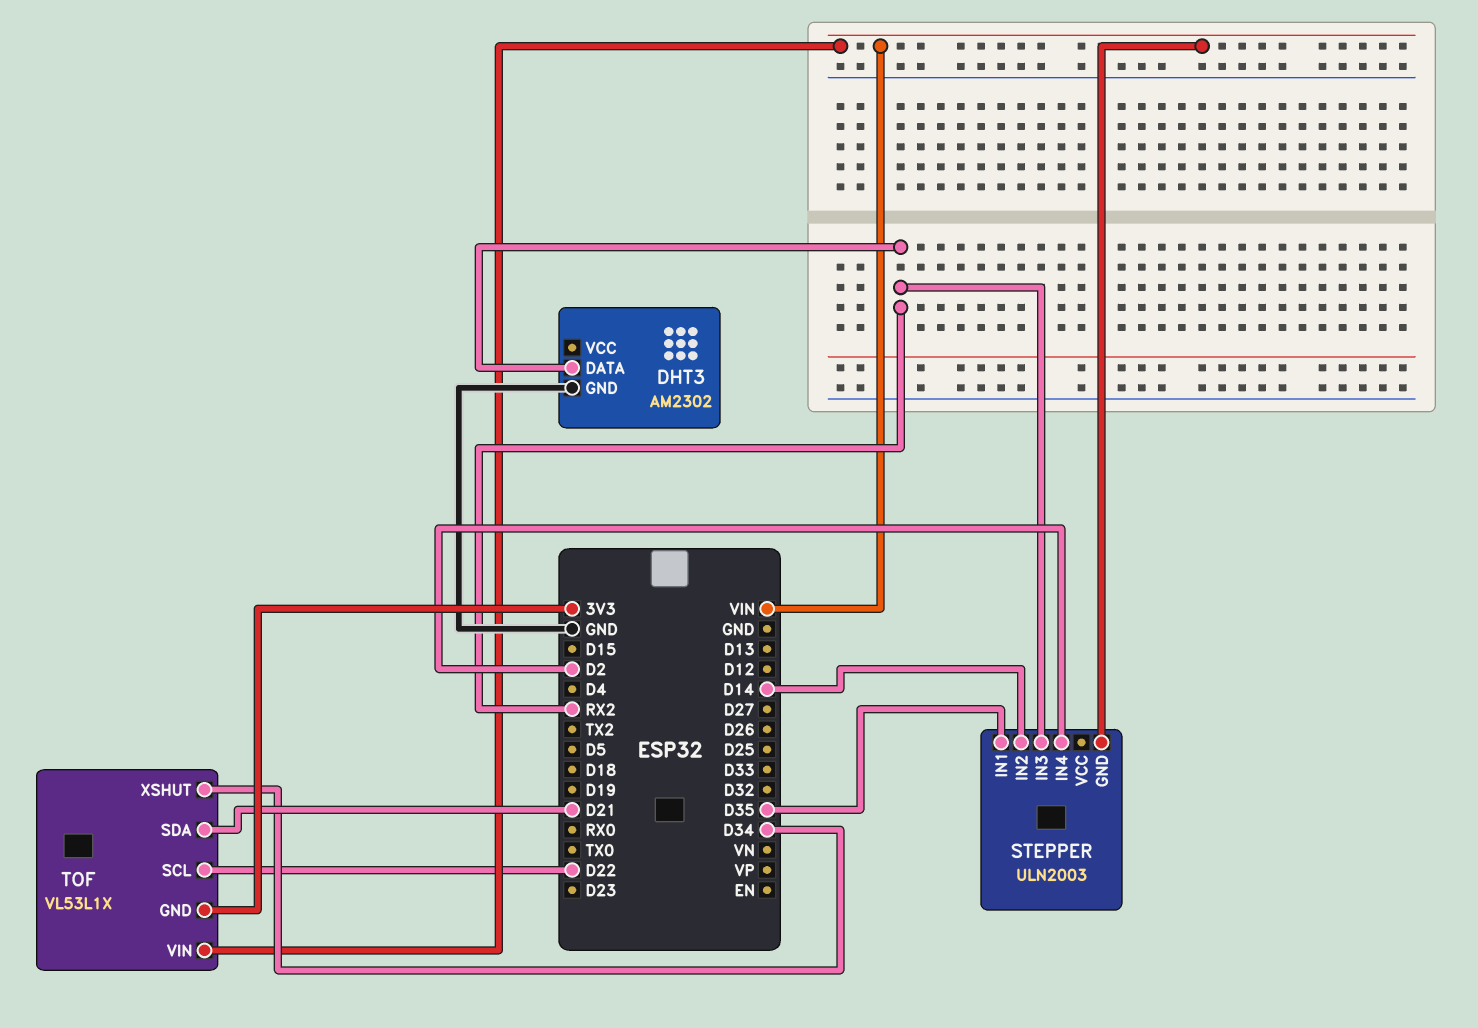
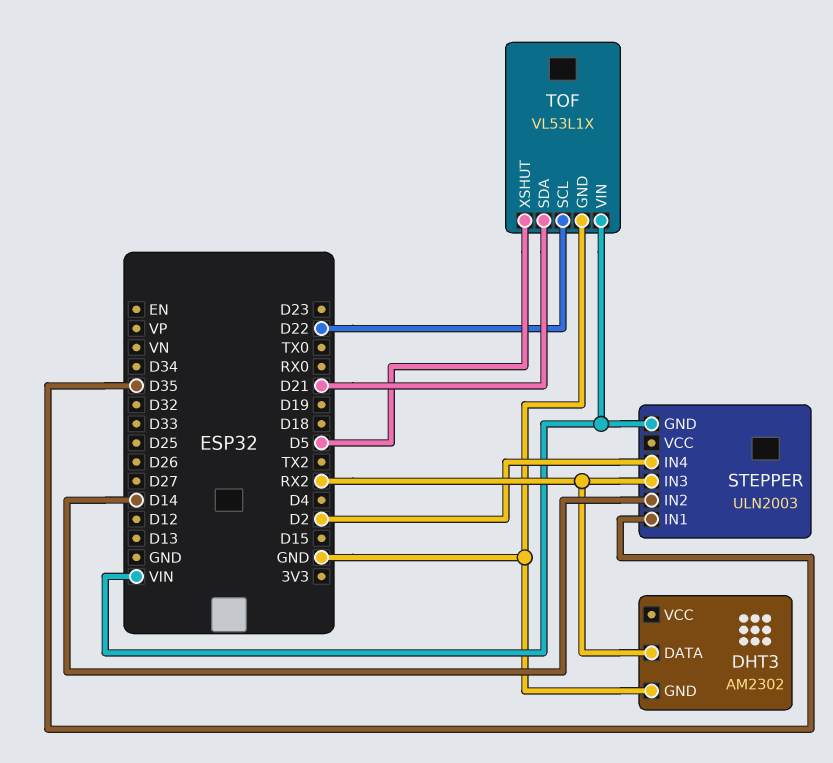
TOF pin GND: 3V3 -> GND
TOF pin XSHUT: D34 -> D5

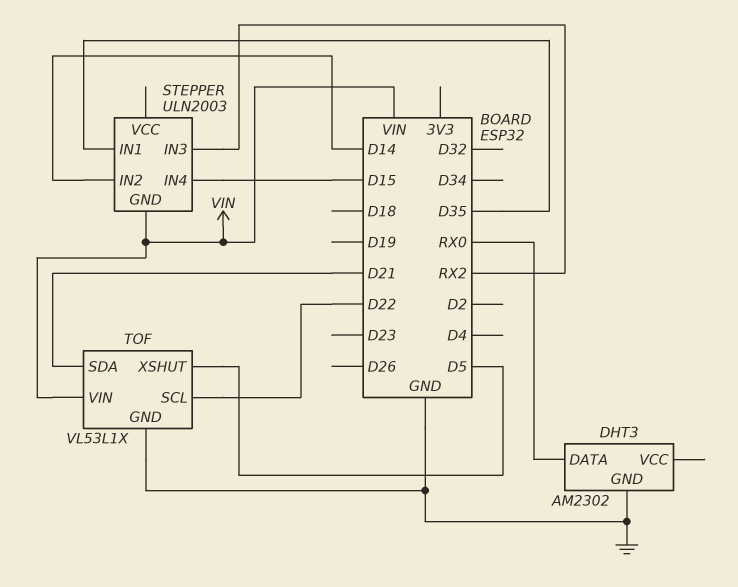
DHT3 pin DATA: RX2 -> RX0
STEPPER pin IN4: D2 -> D15

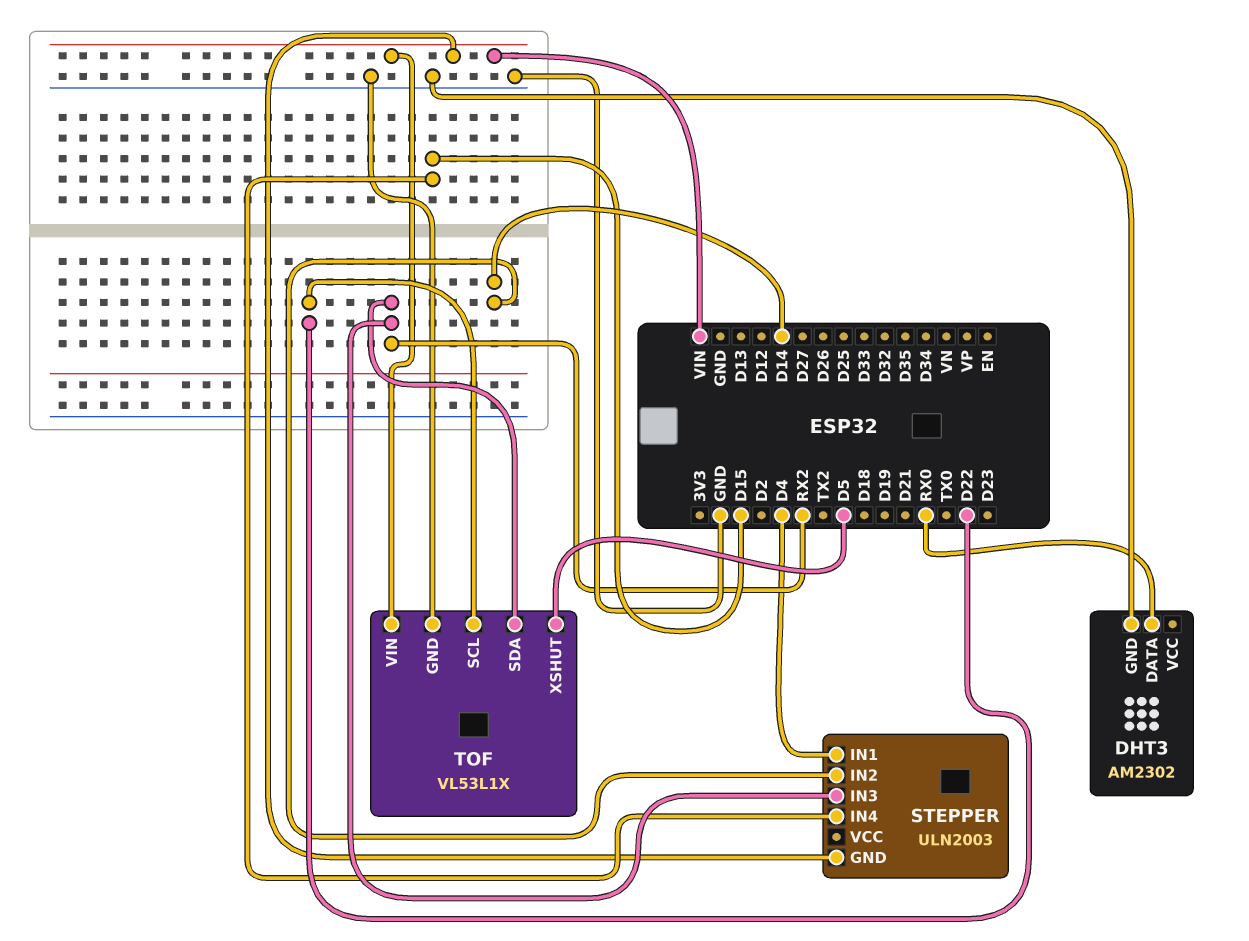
STEPPER pin IN1: D35 -> D4
TOF pin SDA: D21 -> RX2

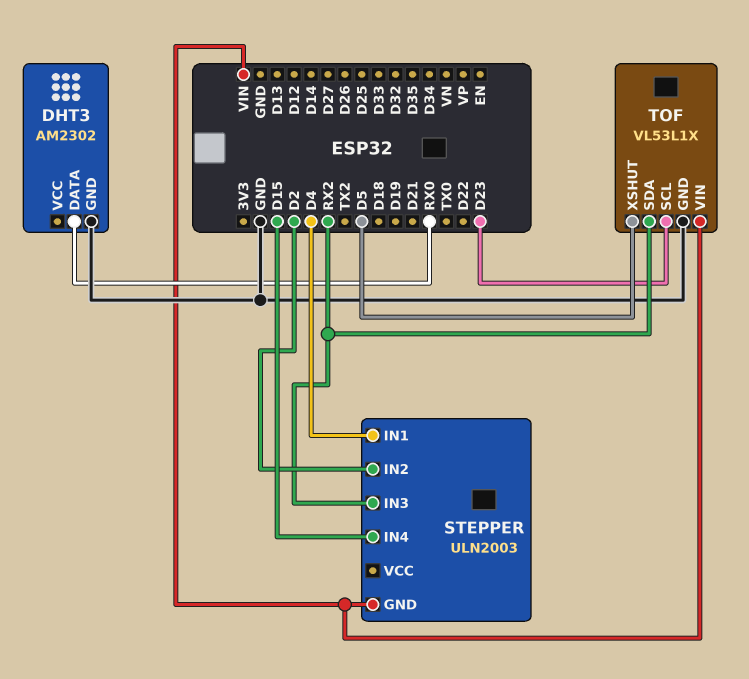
STEPPER pin IN2: D14 -> D2
TOF pin SCL: D22 -> D23

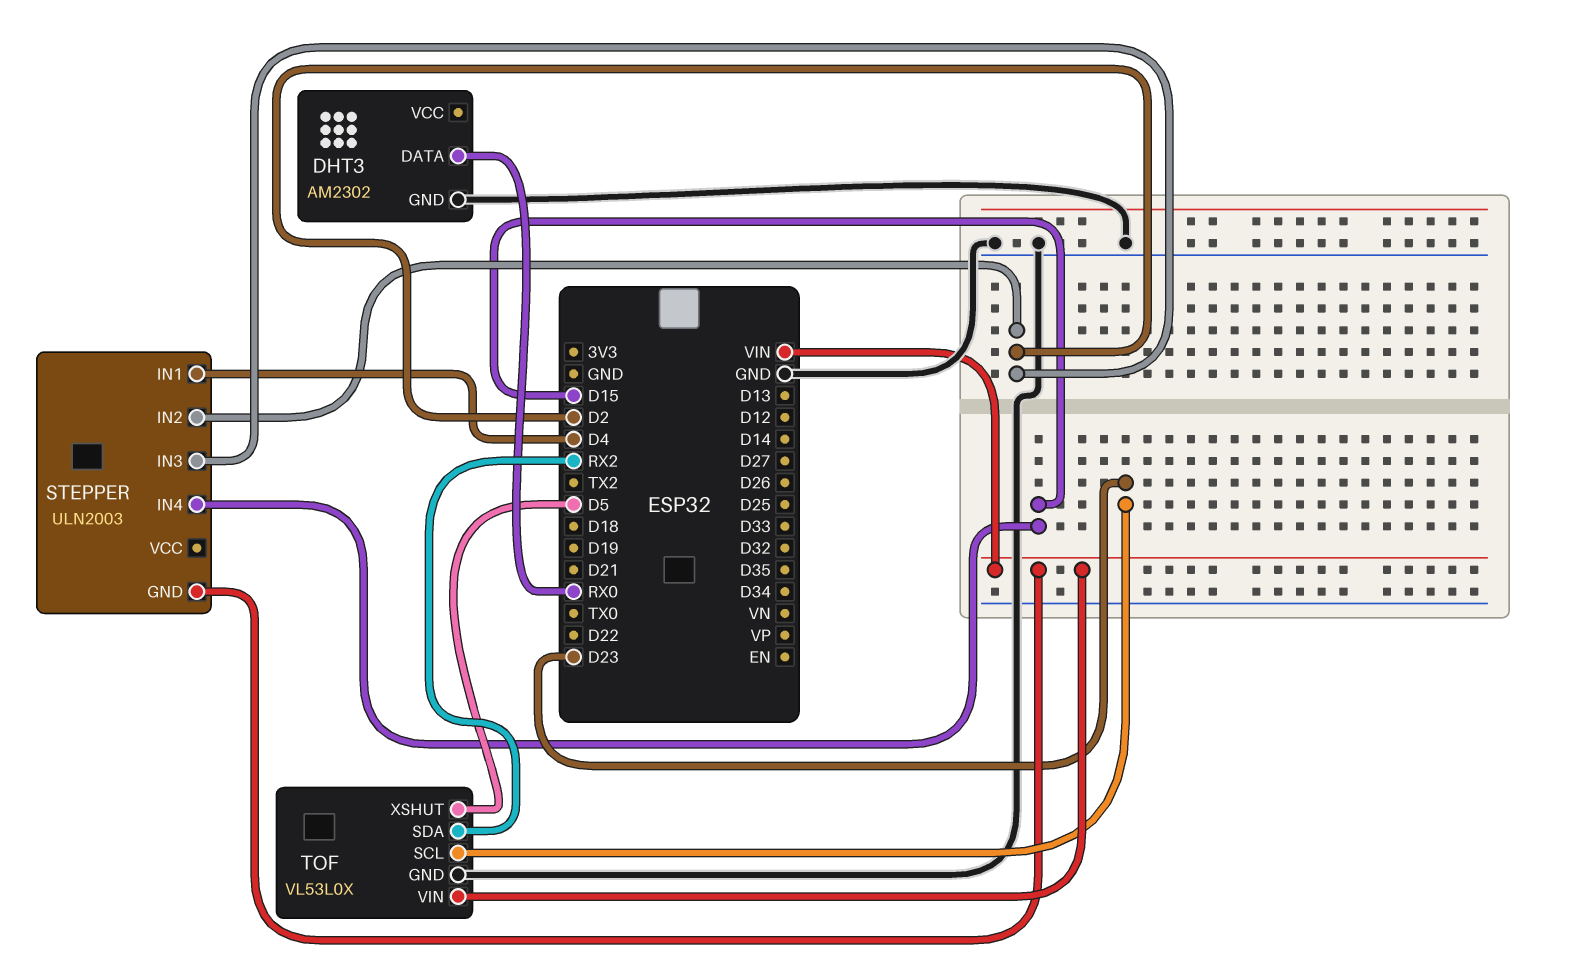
STEPPER pin IN3: RX2 -> D2
TOF: VL53L1X -> VL53L0X

